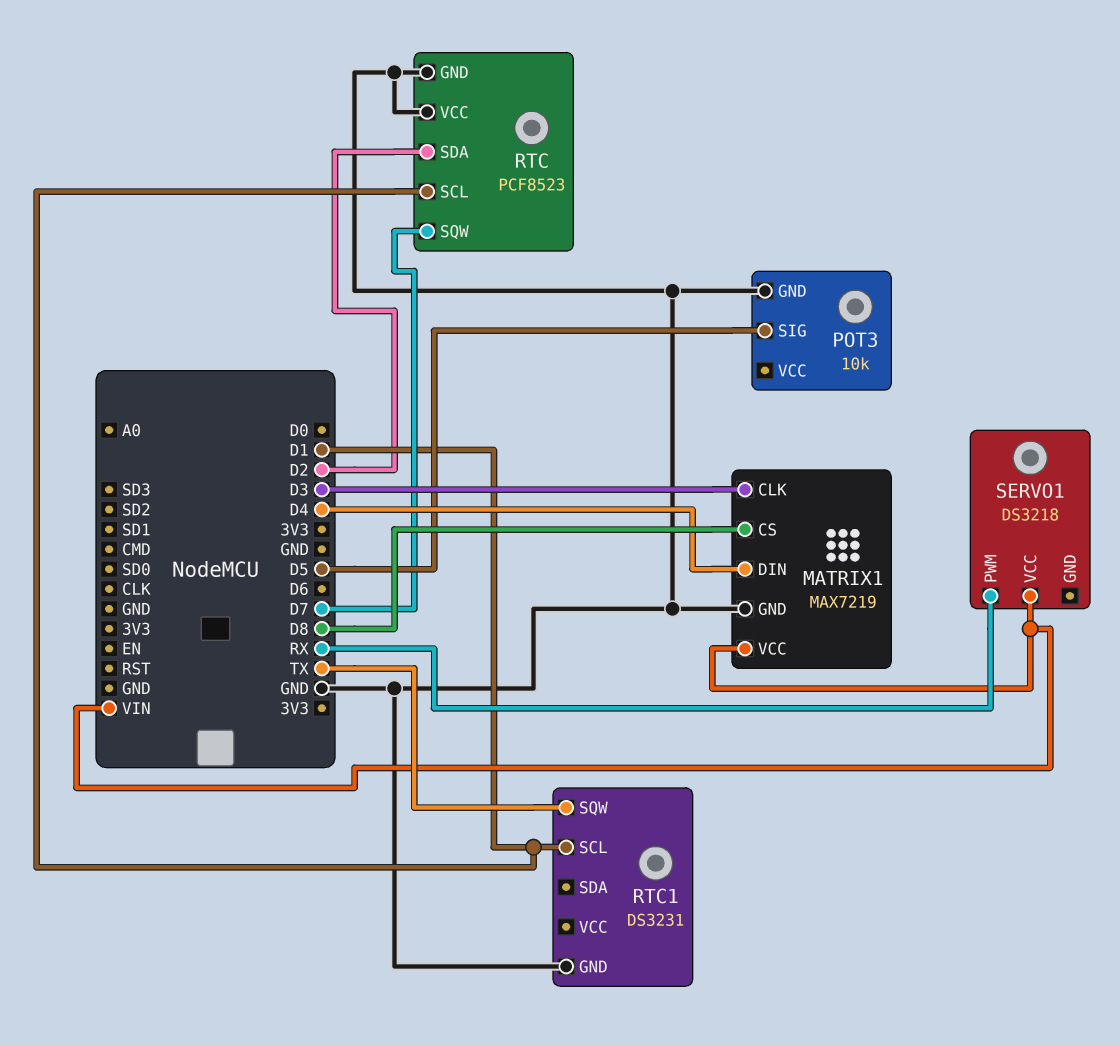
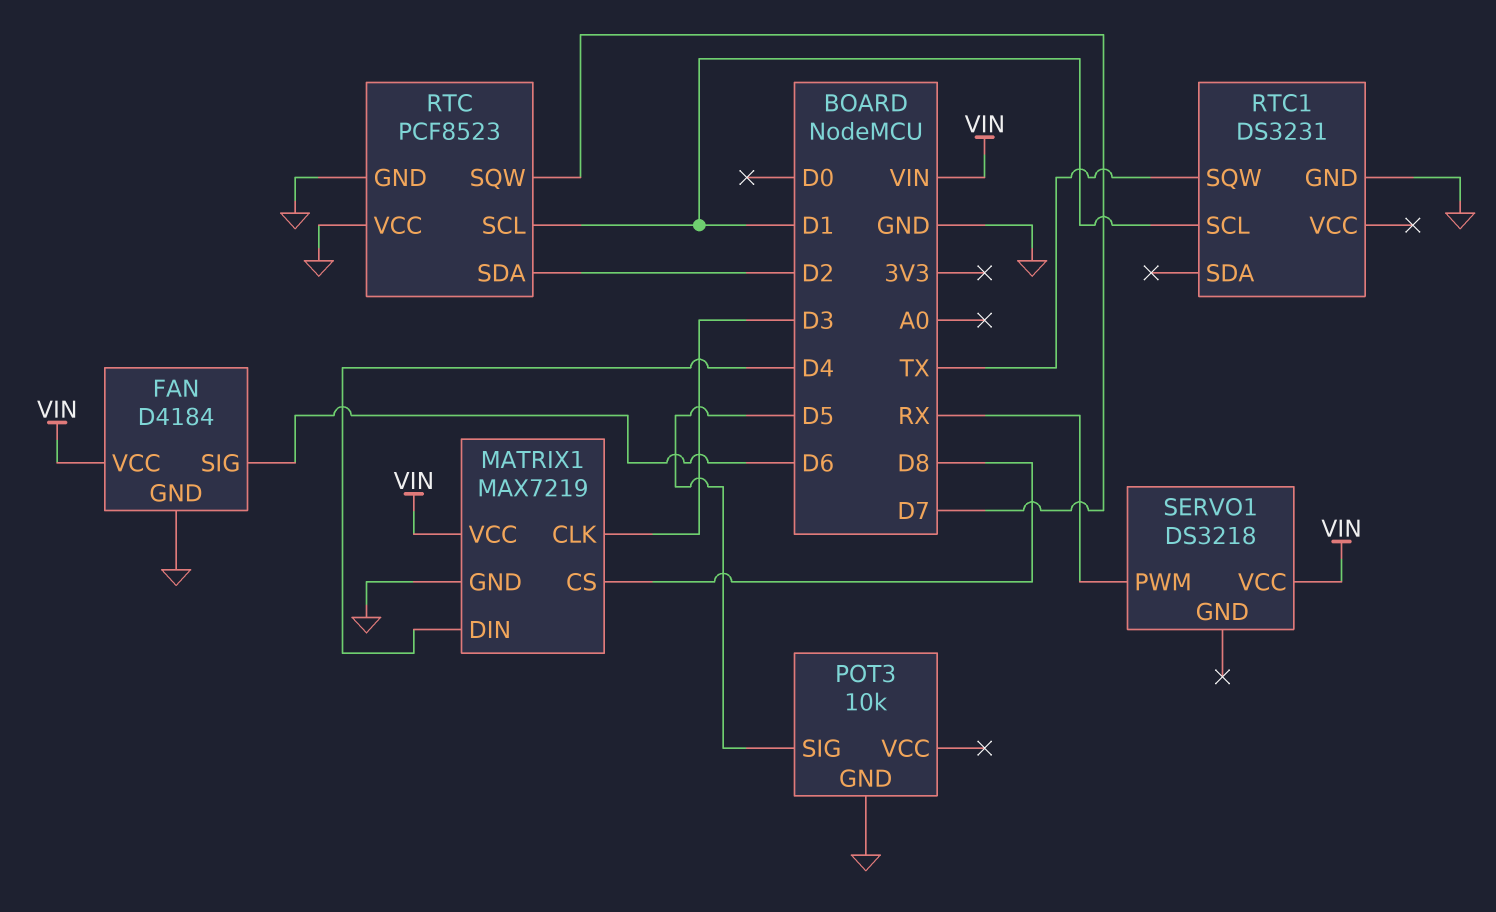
FAN: none -> D4184
FAN pin GND: none -> GND
FAN pin SIG: none -> D6
FAN pin VCC: none -> VIN

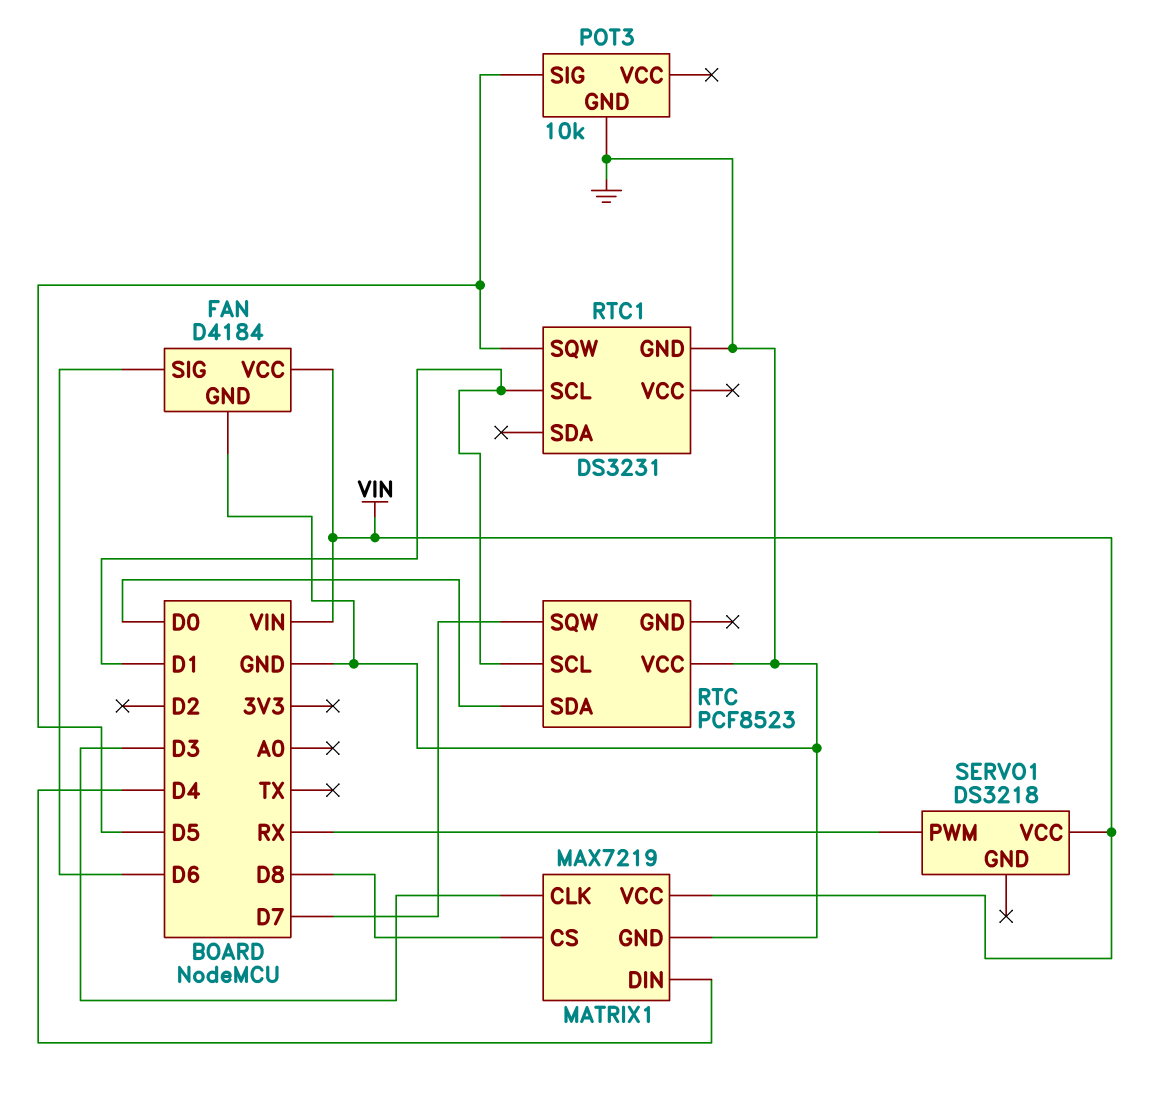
RTC pin GND: GND -> none
RTC pin SDA: D2 -> D0
RTC1 pin SQW: TX -> D5

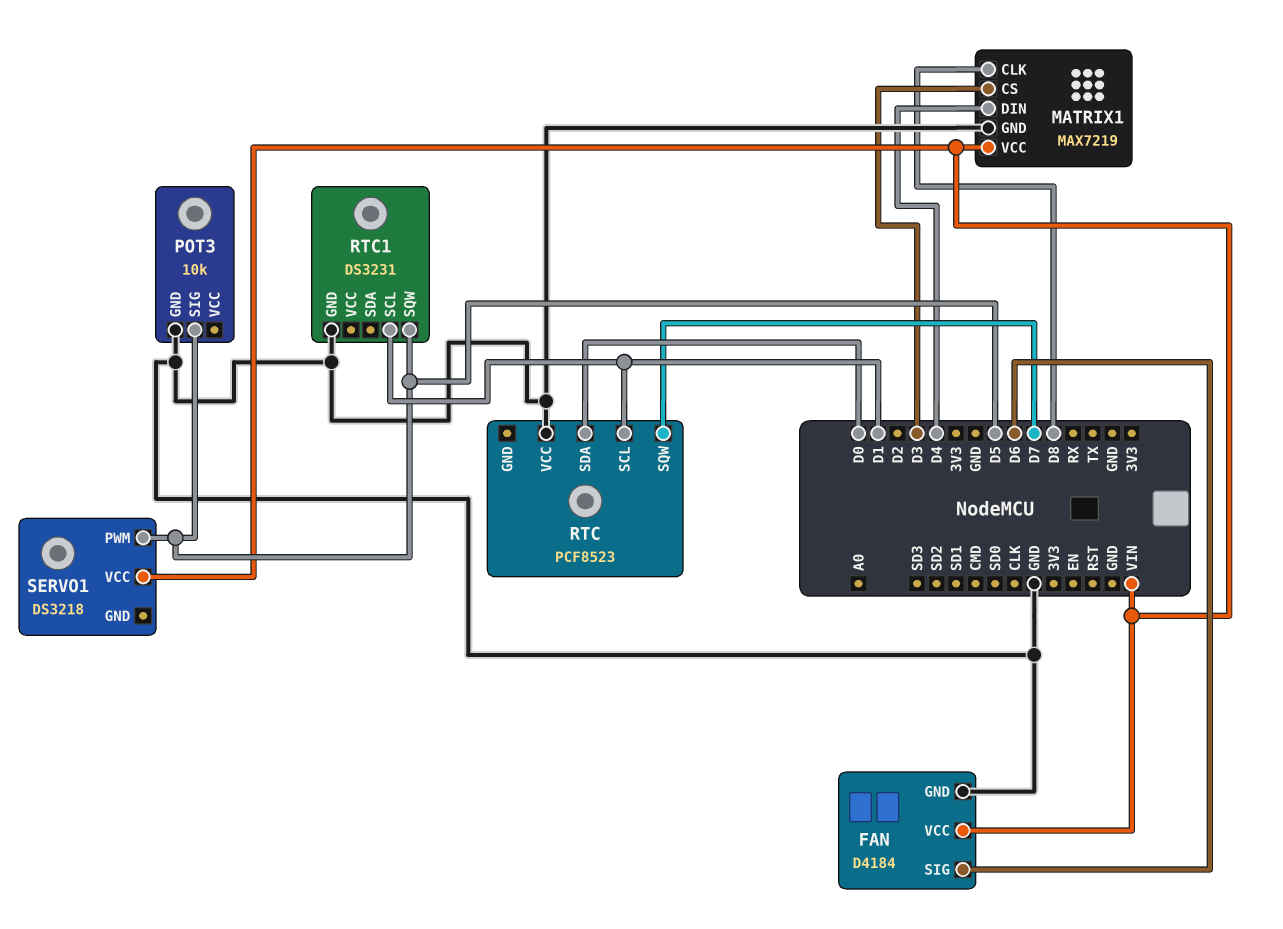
MATRIX1 pin CLK: D3 -> D8
MATRIX1 pin CS: D8 -> D3
SERVO1 pin PWM: RX -> D5

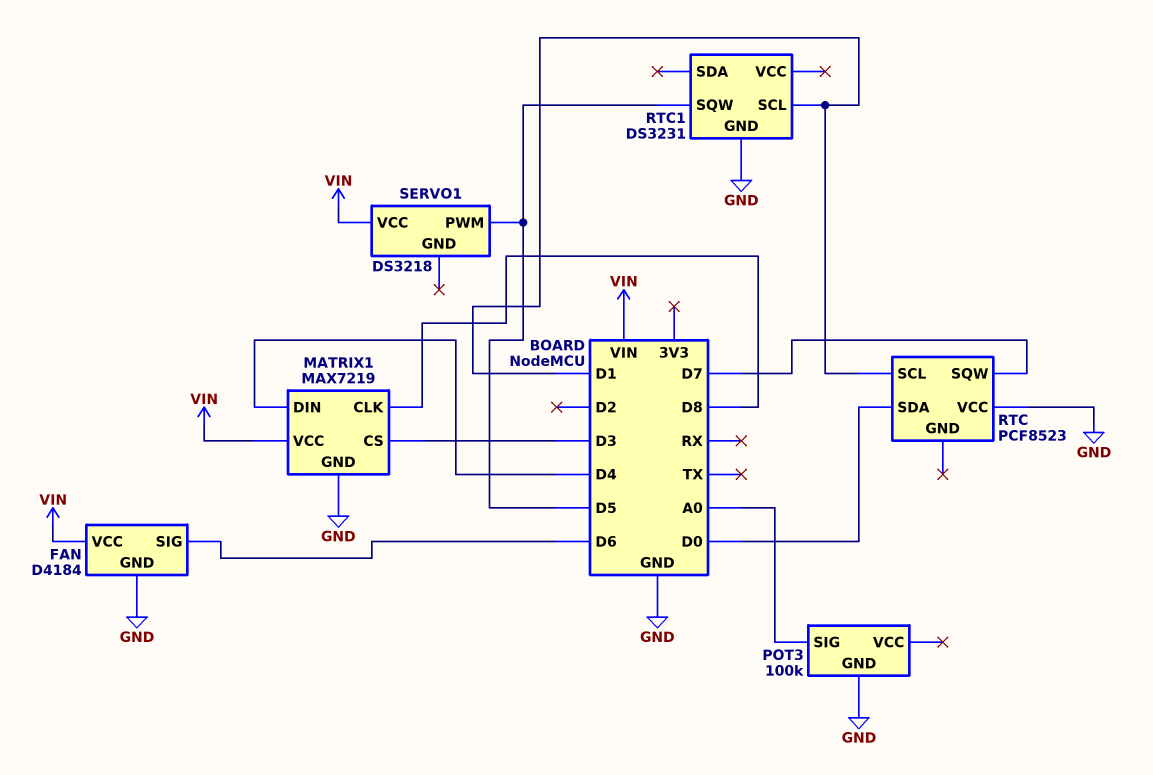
POT3: 10k -> 100k
POT3 pin SIG: D5 -> A0

